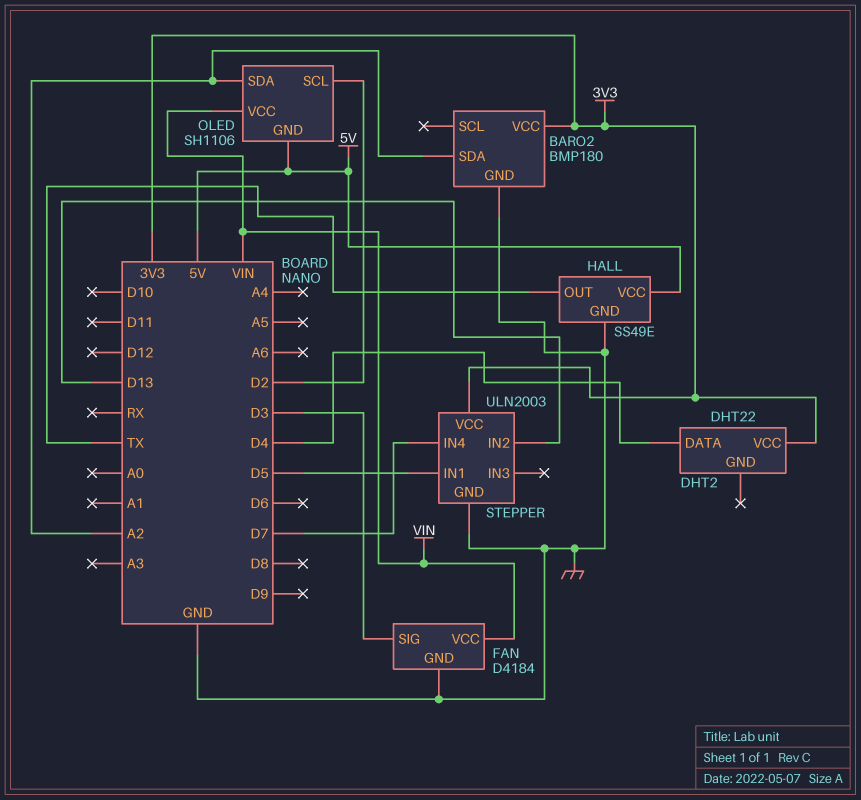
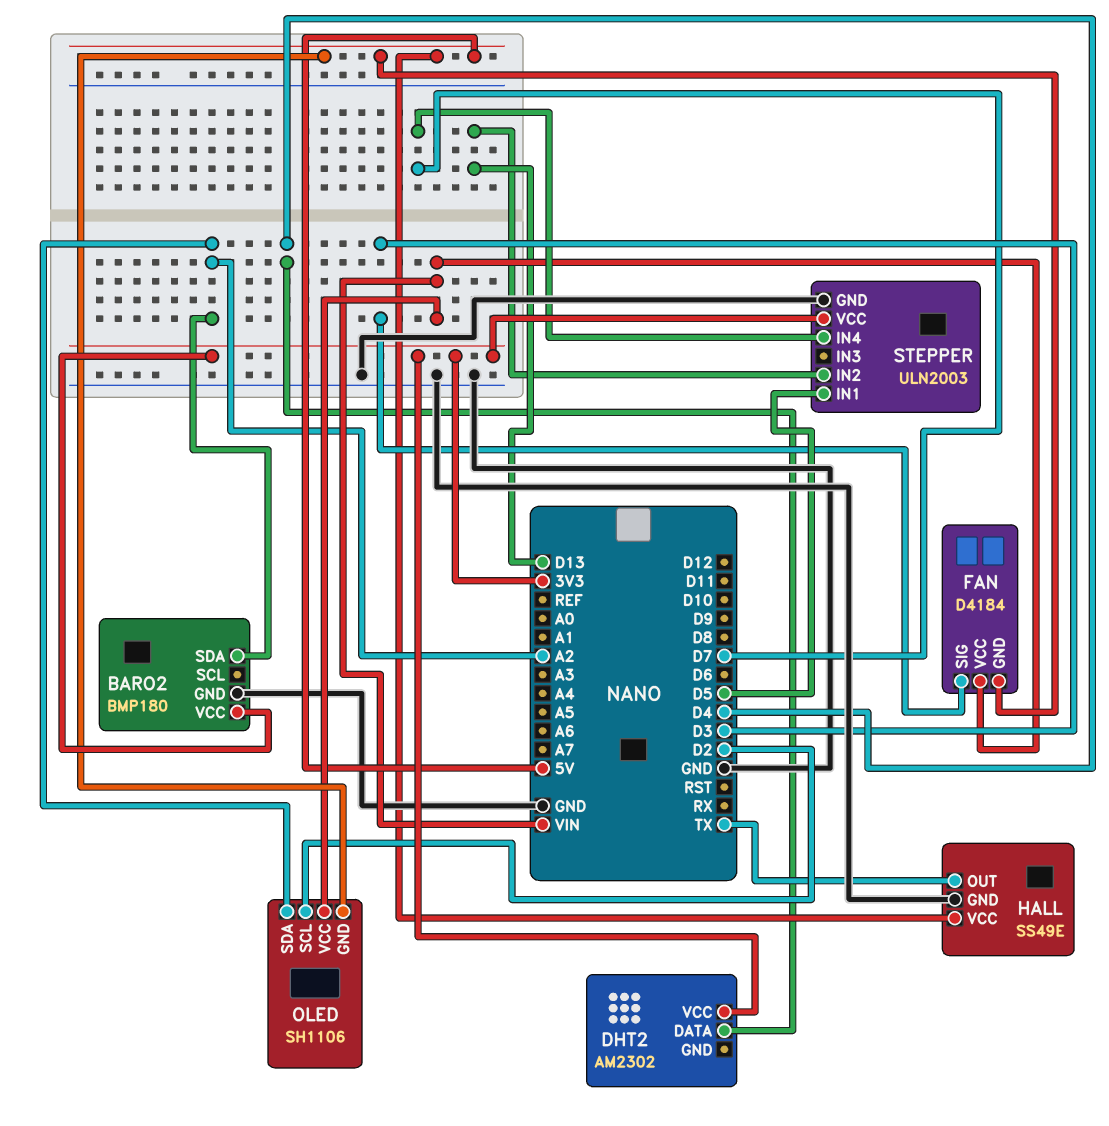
DHT2: DHT22 -> AM2302
FAN pin GND: GND -> 5V

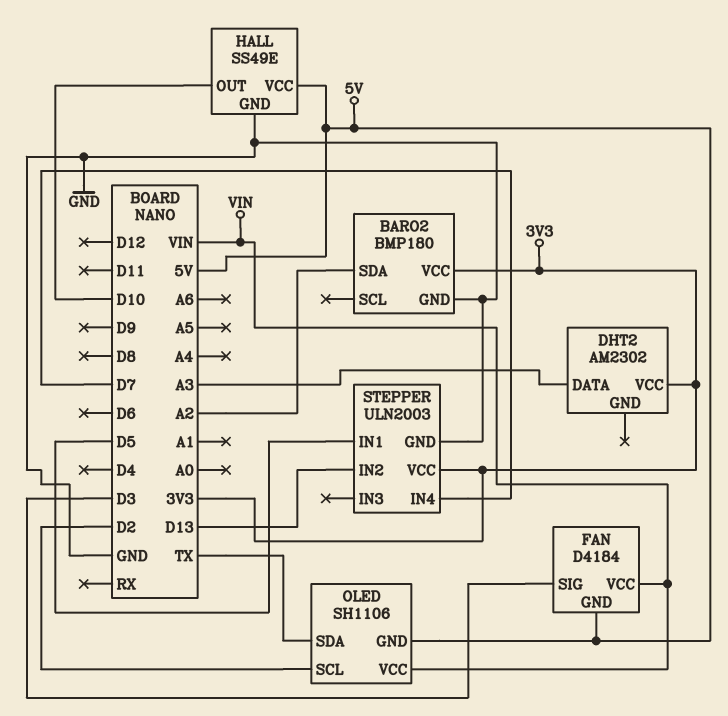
DHT2 pin DATA: D4 -> A3
HALL pin OUT: TX -> D10
OLED pin SDA: A2 -> TX

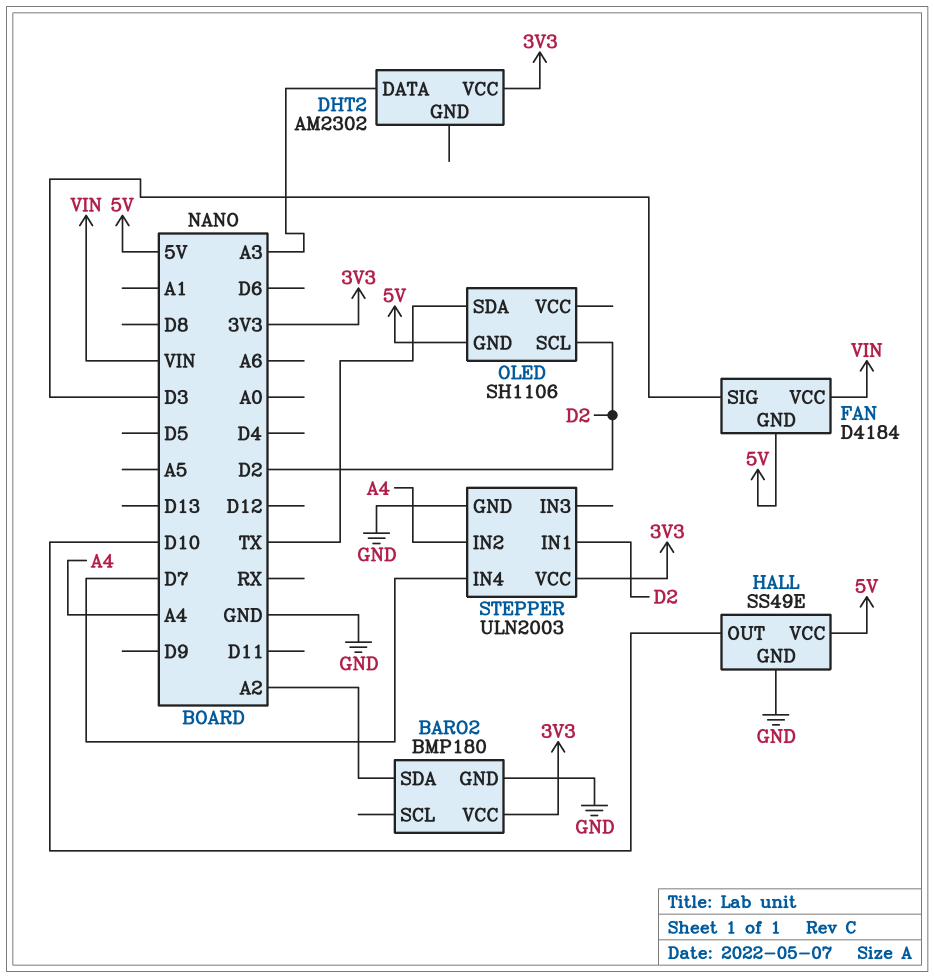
OLED pin VCC: VIN -> none
STEPPER pin IN1: D5 -> D2
STEPPER pin IN2: D13 -> A4

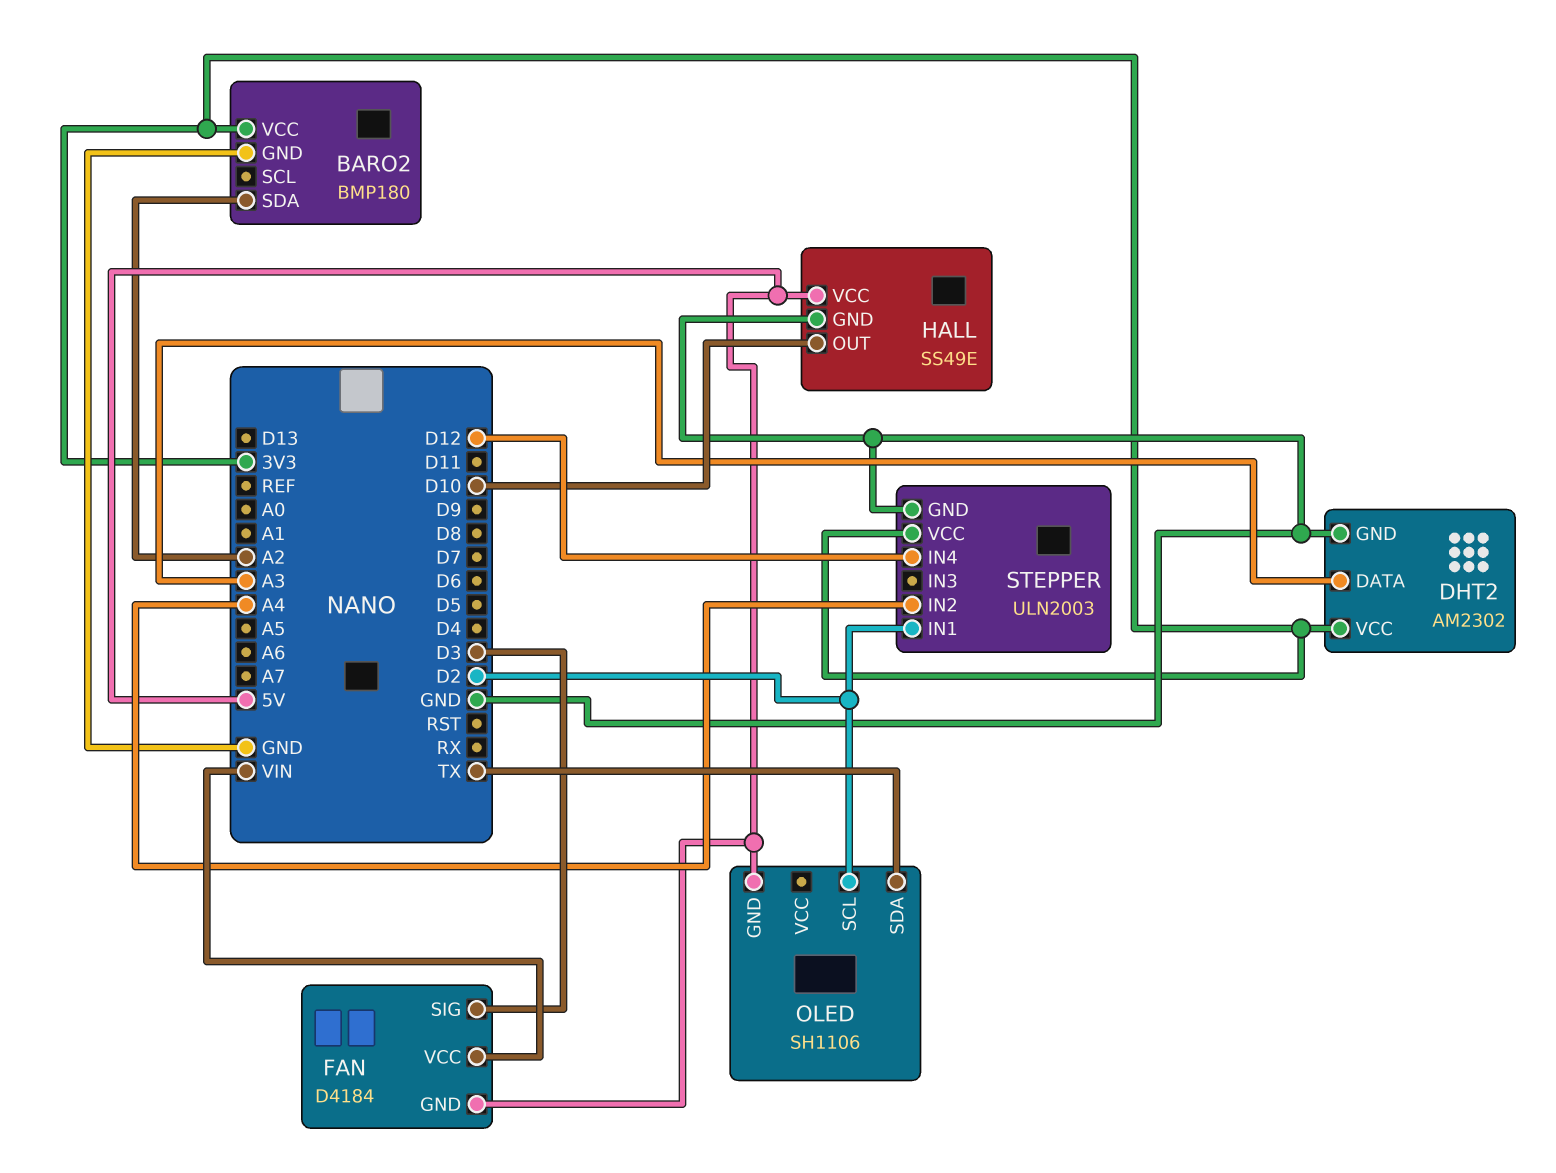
DHT2 pin GND: none -> GND
STEPPER pin IN4: D7 -> D12

